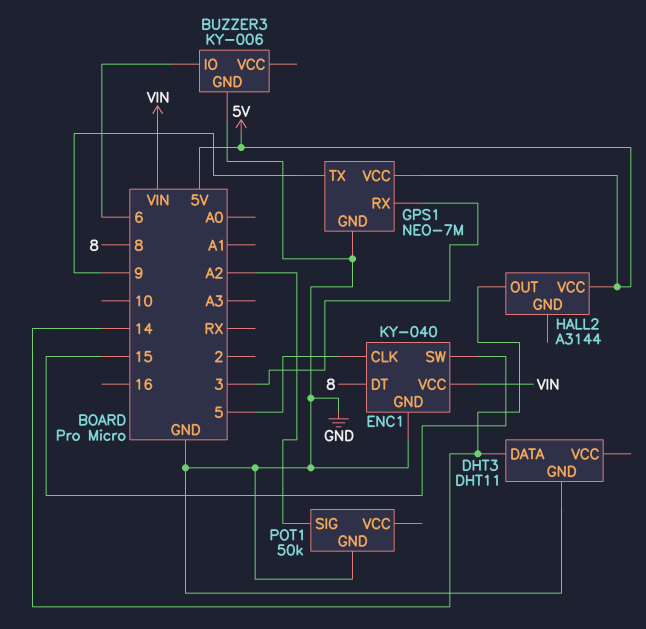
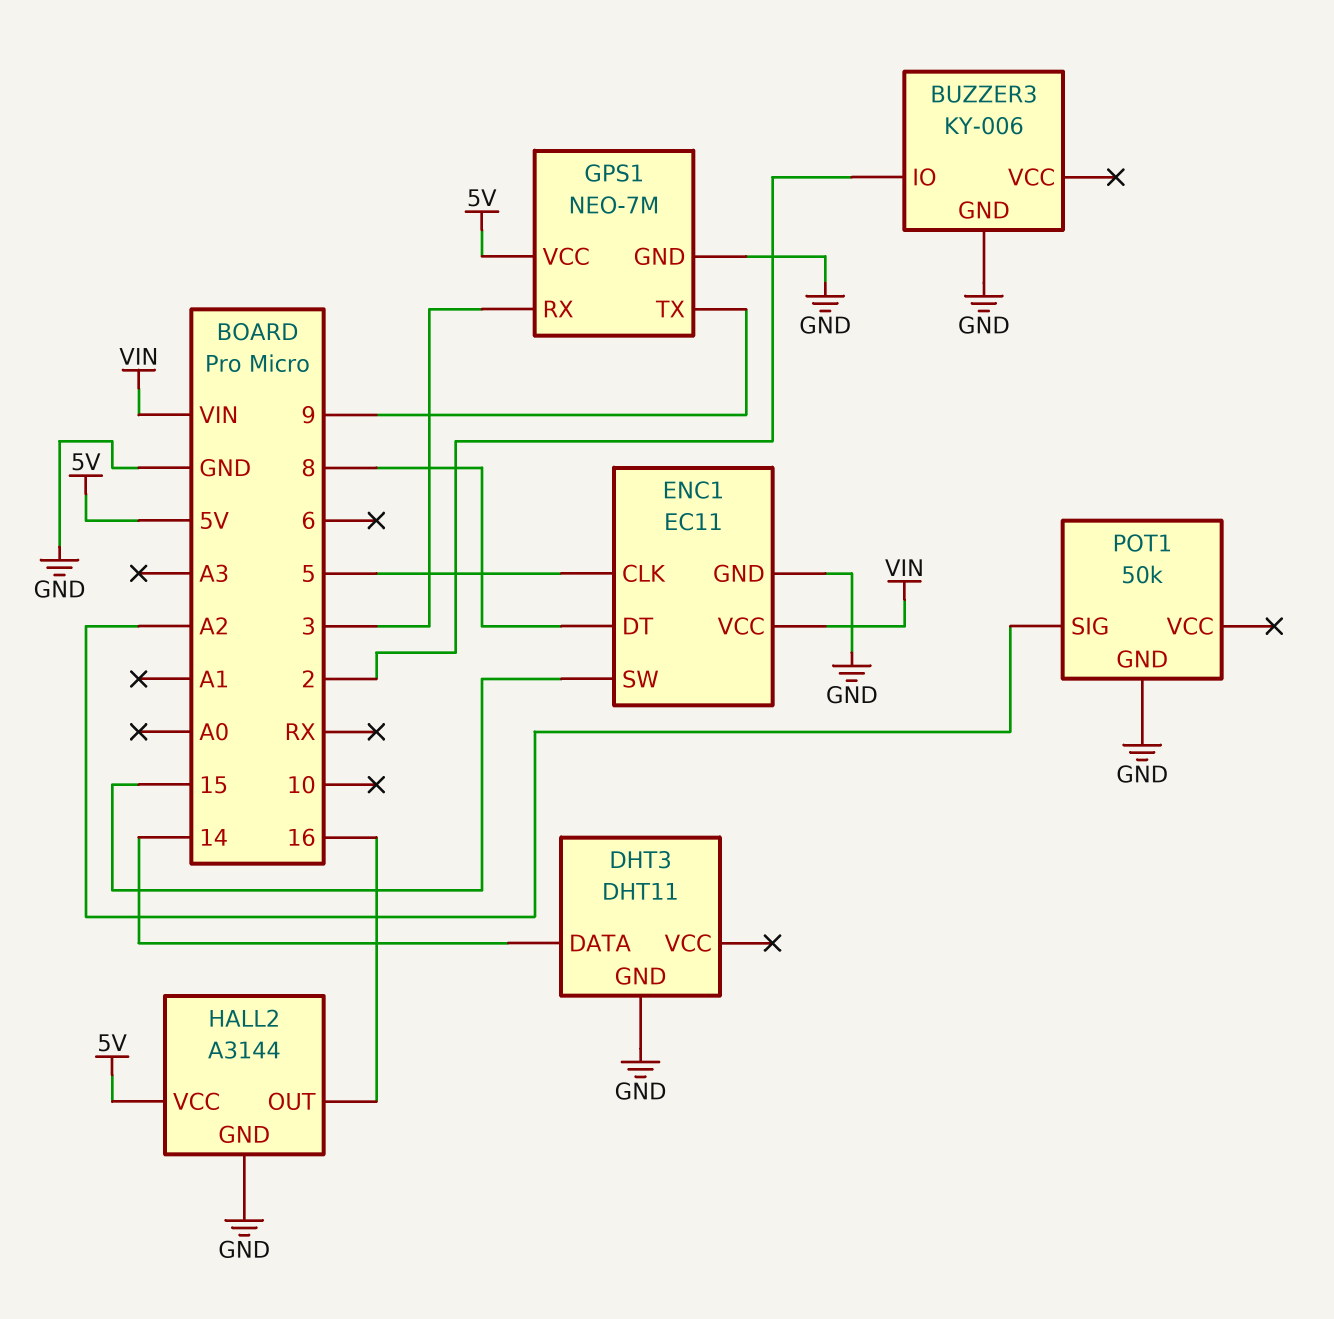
BUZZER3 pin IO: 6 -> 2
ENC1: KY-040 -> EC11
HALL2 pin GND: none -> GND
HALL2 pin OUT: 14 -> 16

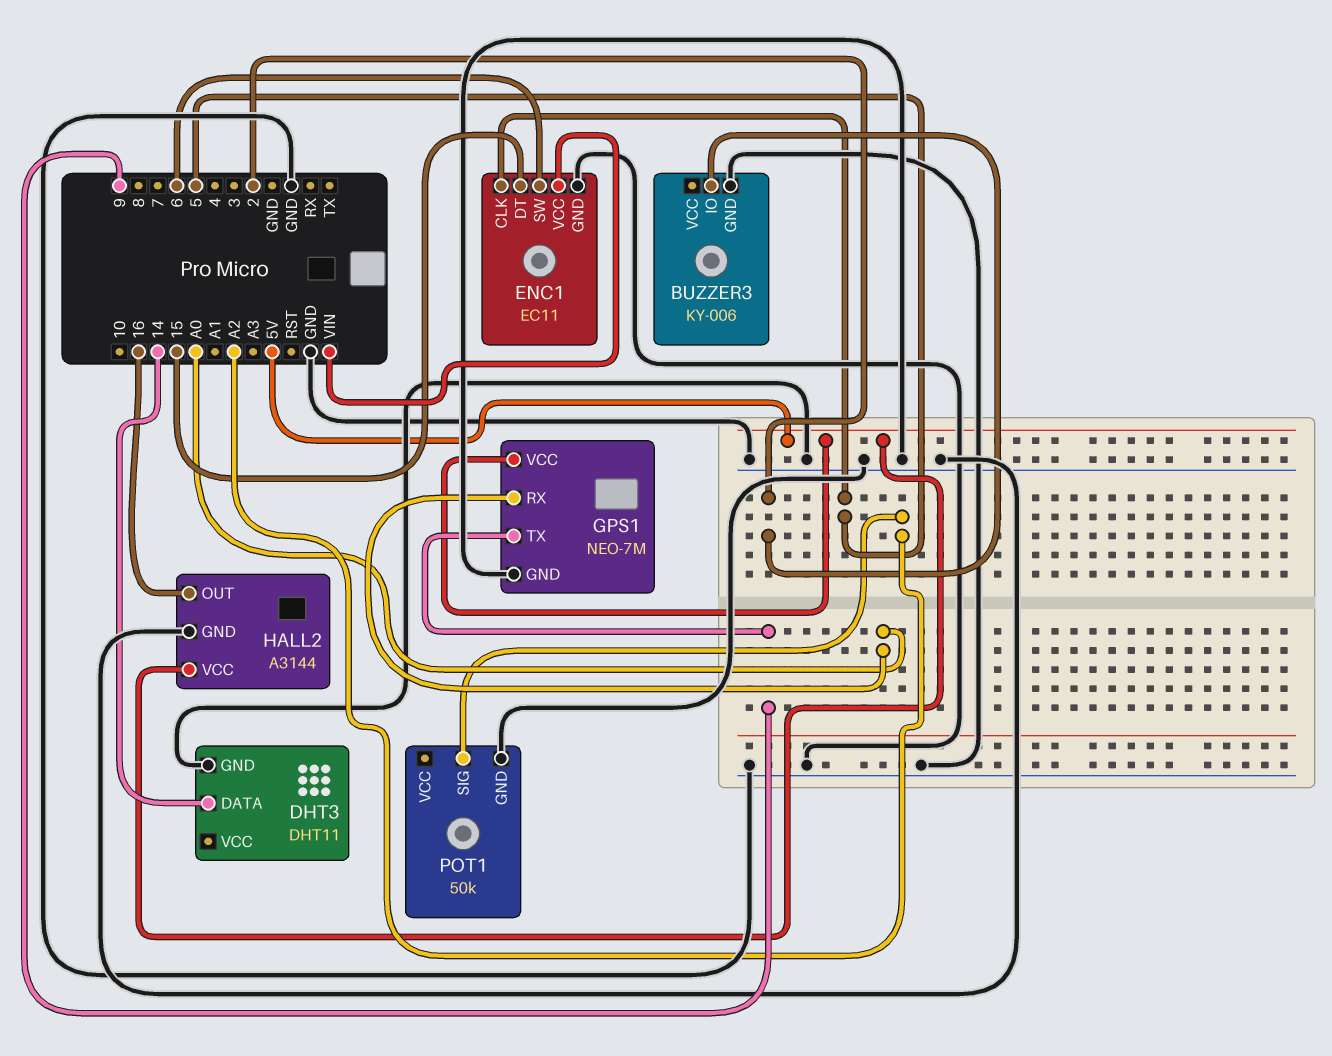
ENC1 pin DT: 8 -> 15
ENC1 pin SW: 15 -> 6
GPS1 pin RX: 3 -> A0

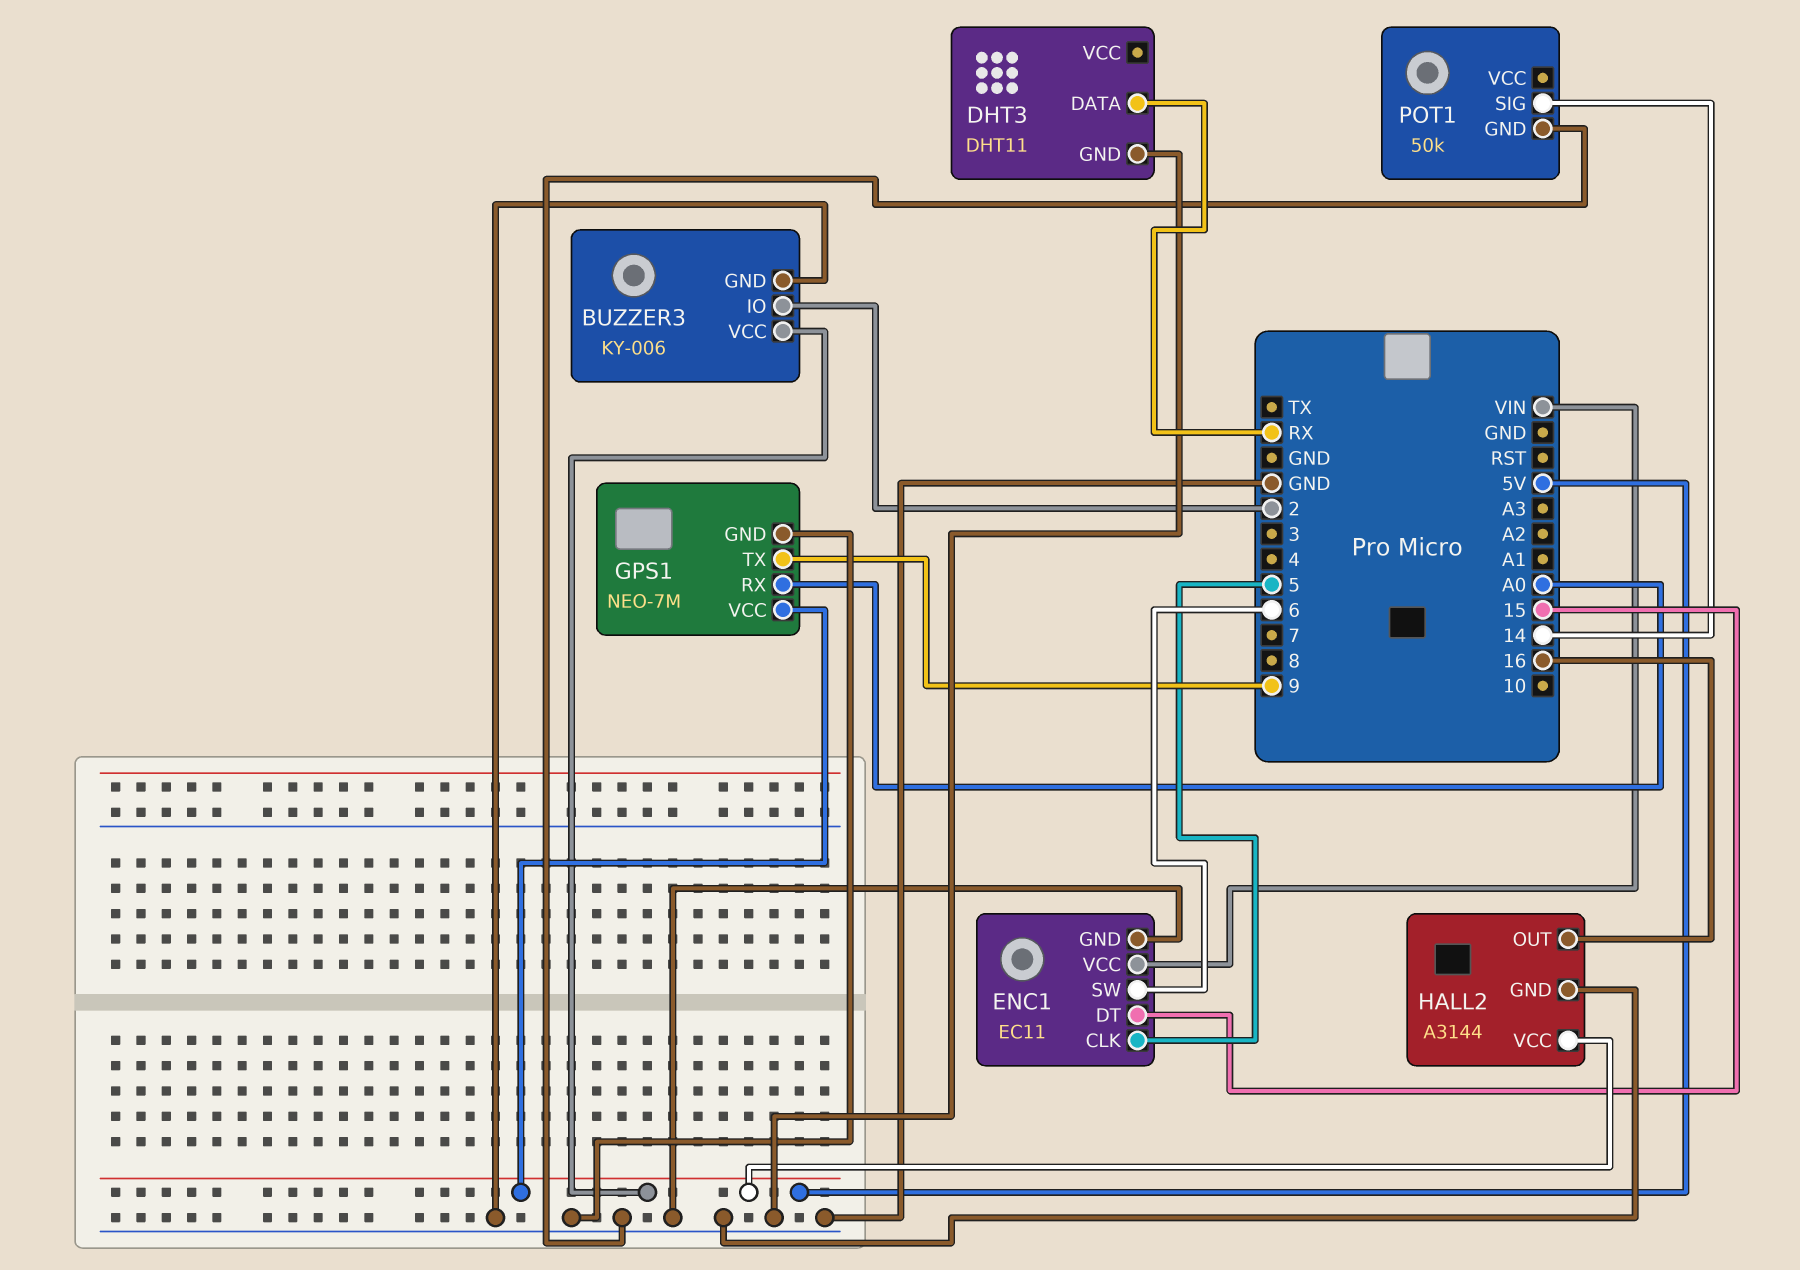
BUZZER3 pin VCC: none -> 5V
DHT3 pin DATA: 14 -> RX
POT1 pin SIG: A2 -> 14

